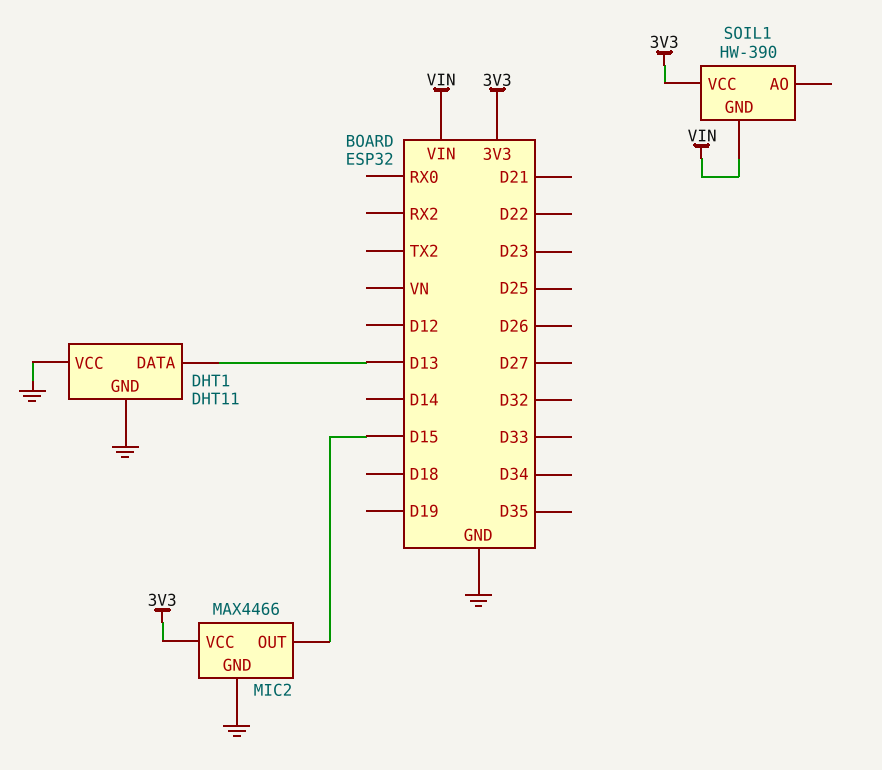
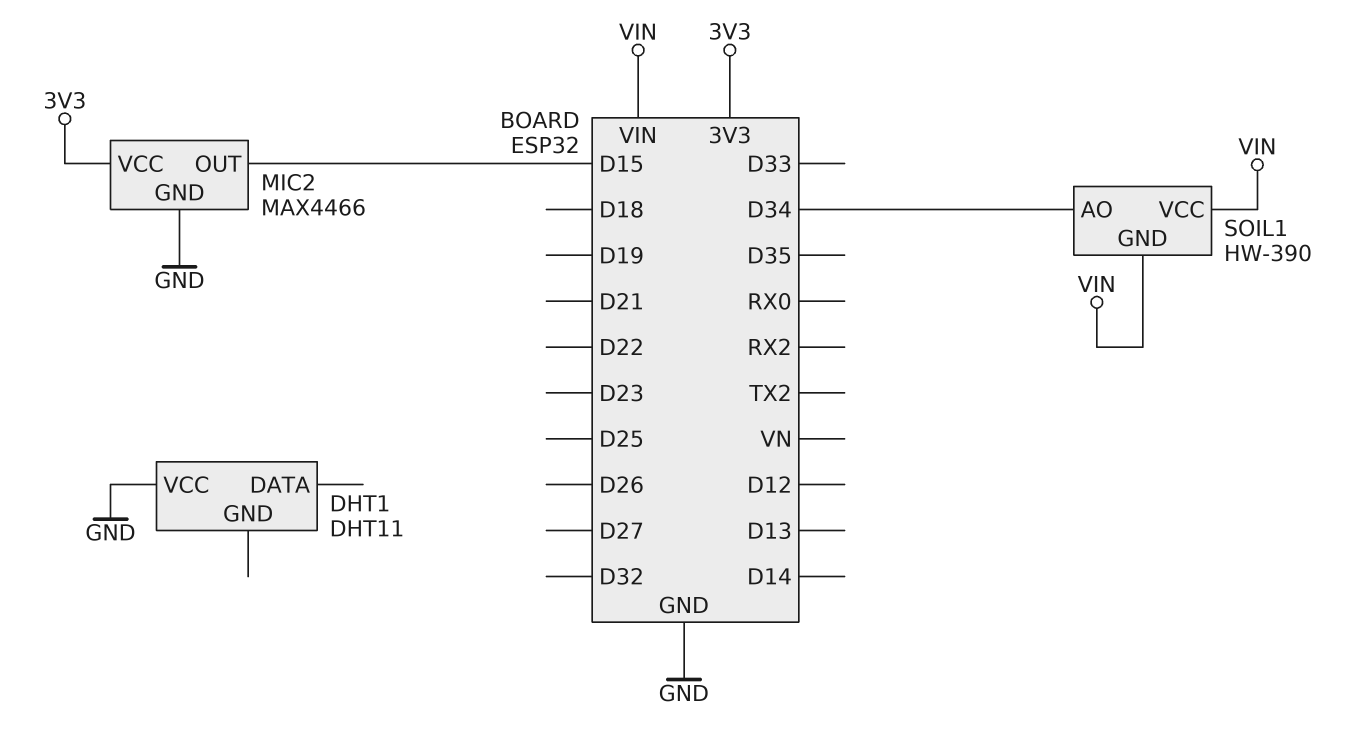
DHT1 pin DATA: D13 -> none
DHT1 pin GND: GND -> none
SOIL1 pin AO: none -> D34
SOIL1 pin VCC: 3V3 -> VIN

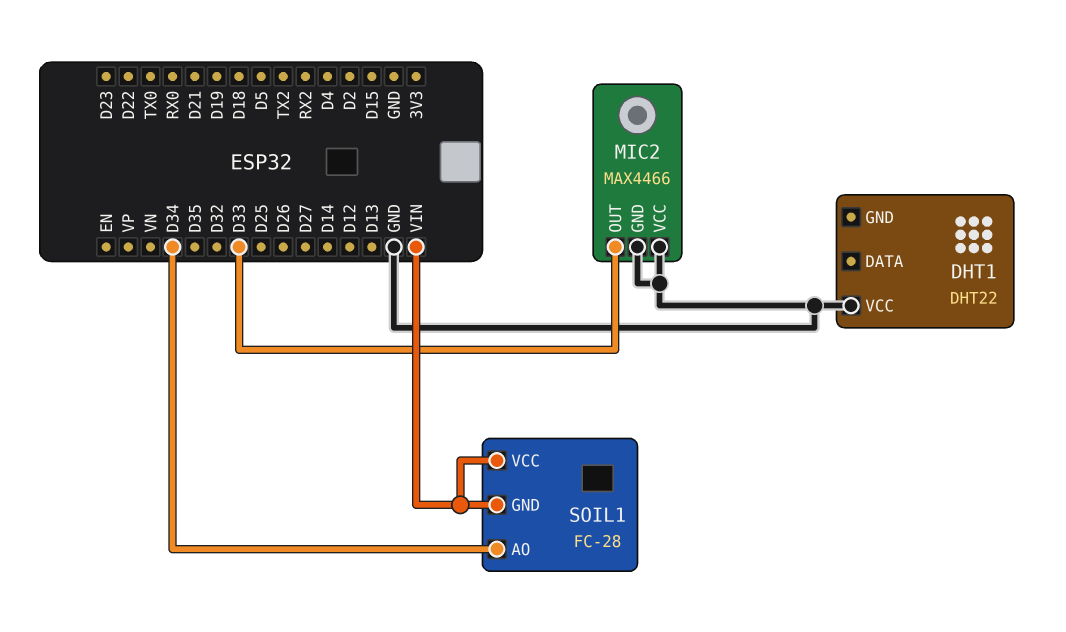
DHT1: DHT11 -> DHT22
MIC2 pin OUT: D15 -> D33
MIC2 pin VCC: 3V3 -> GND
SOIL1: HW-390 -> FC-28

